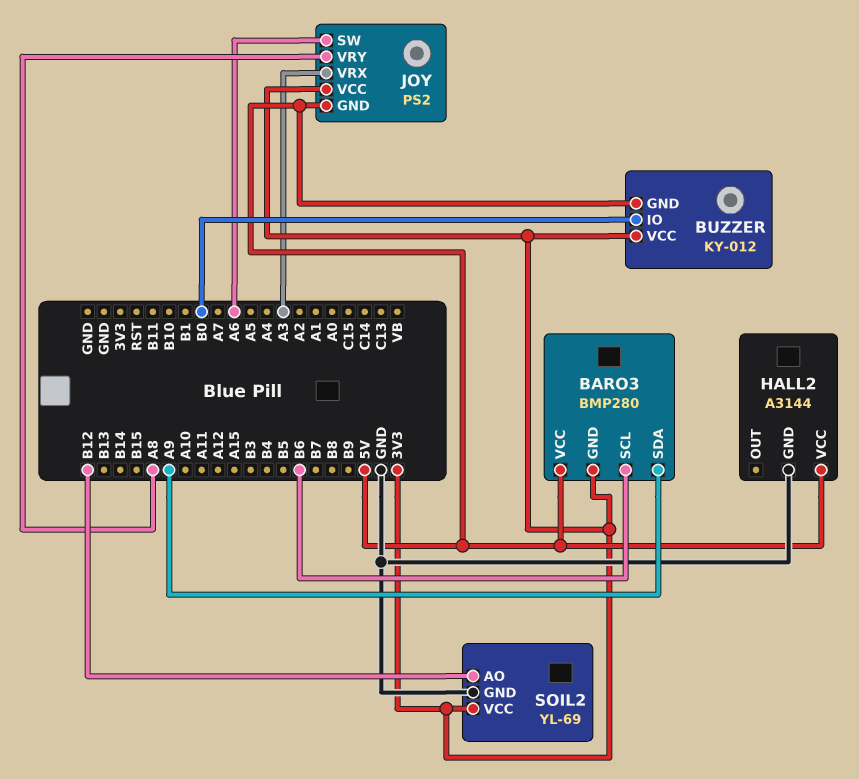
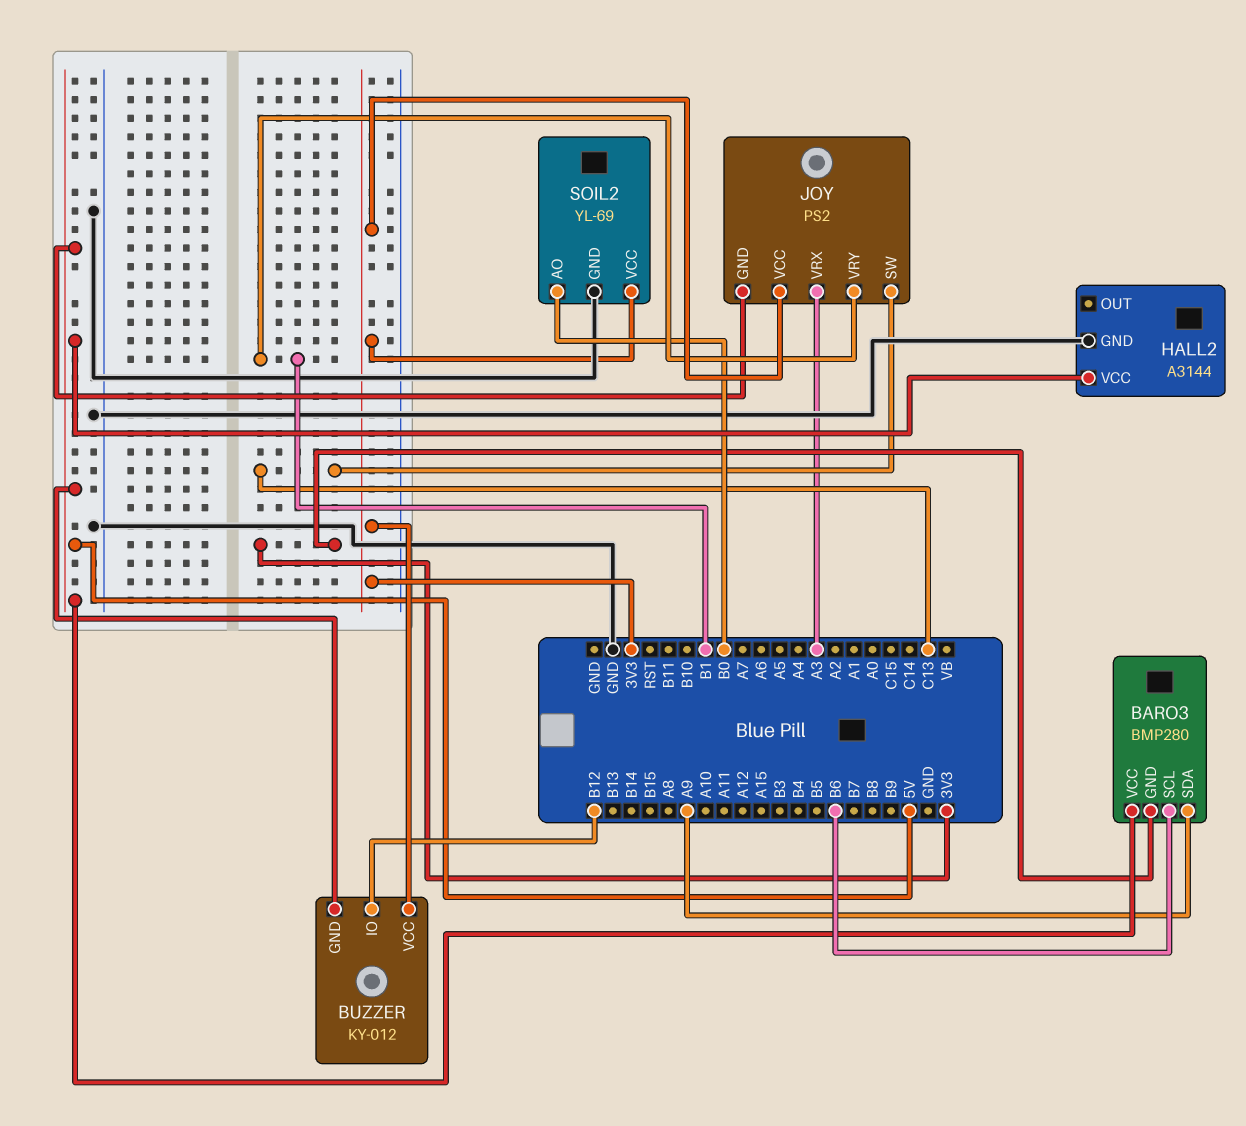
BUZZER pin IO: B0 -> B12
JOY pin SW: A6 -> C13
JOY pin VRY: A8 -> B1
SOIL2 pin AO: B12 -> B0

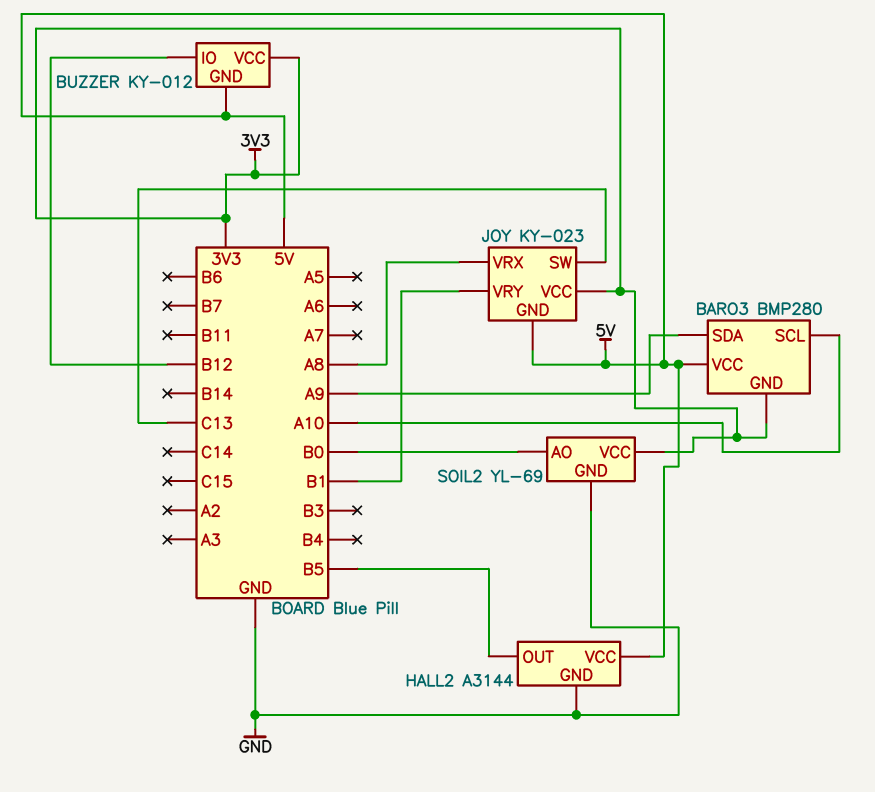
BARO3 pin SCL: B6 -> A10
HALL2 pin OUT: none -> B5
JOY: PS2 -> KY-023
JOY pin VRX: A3 -> A8

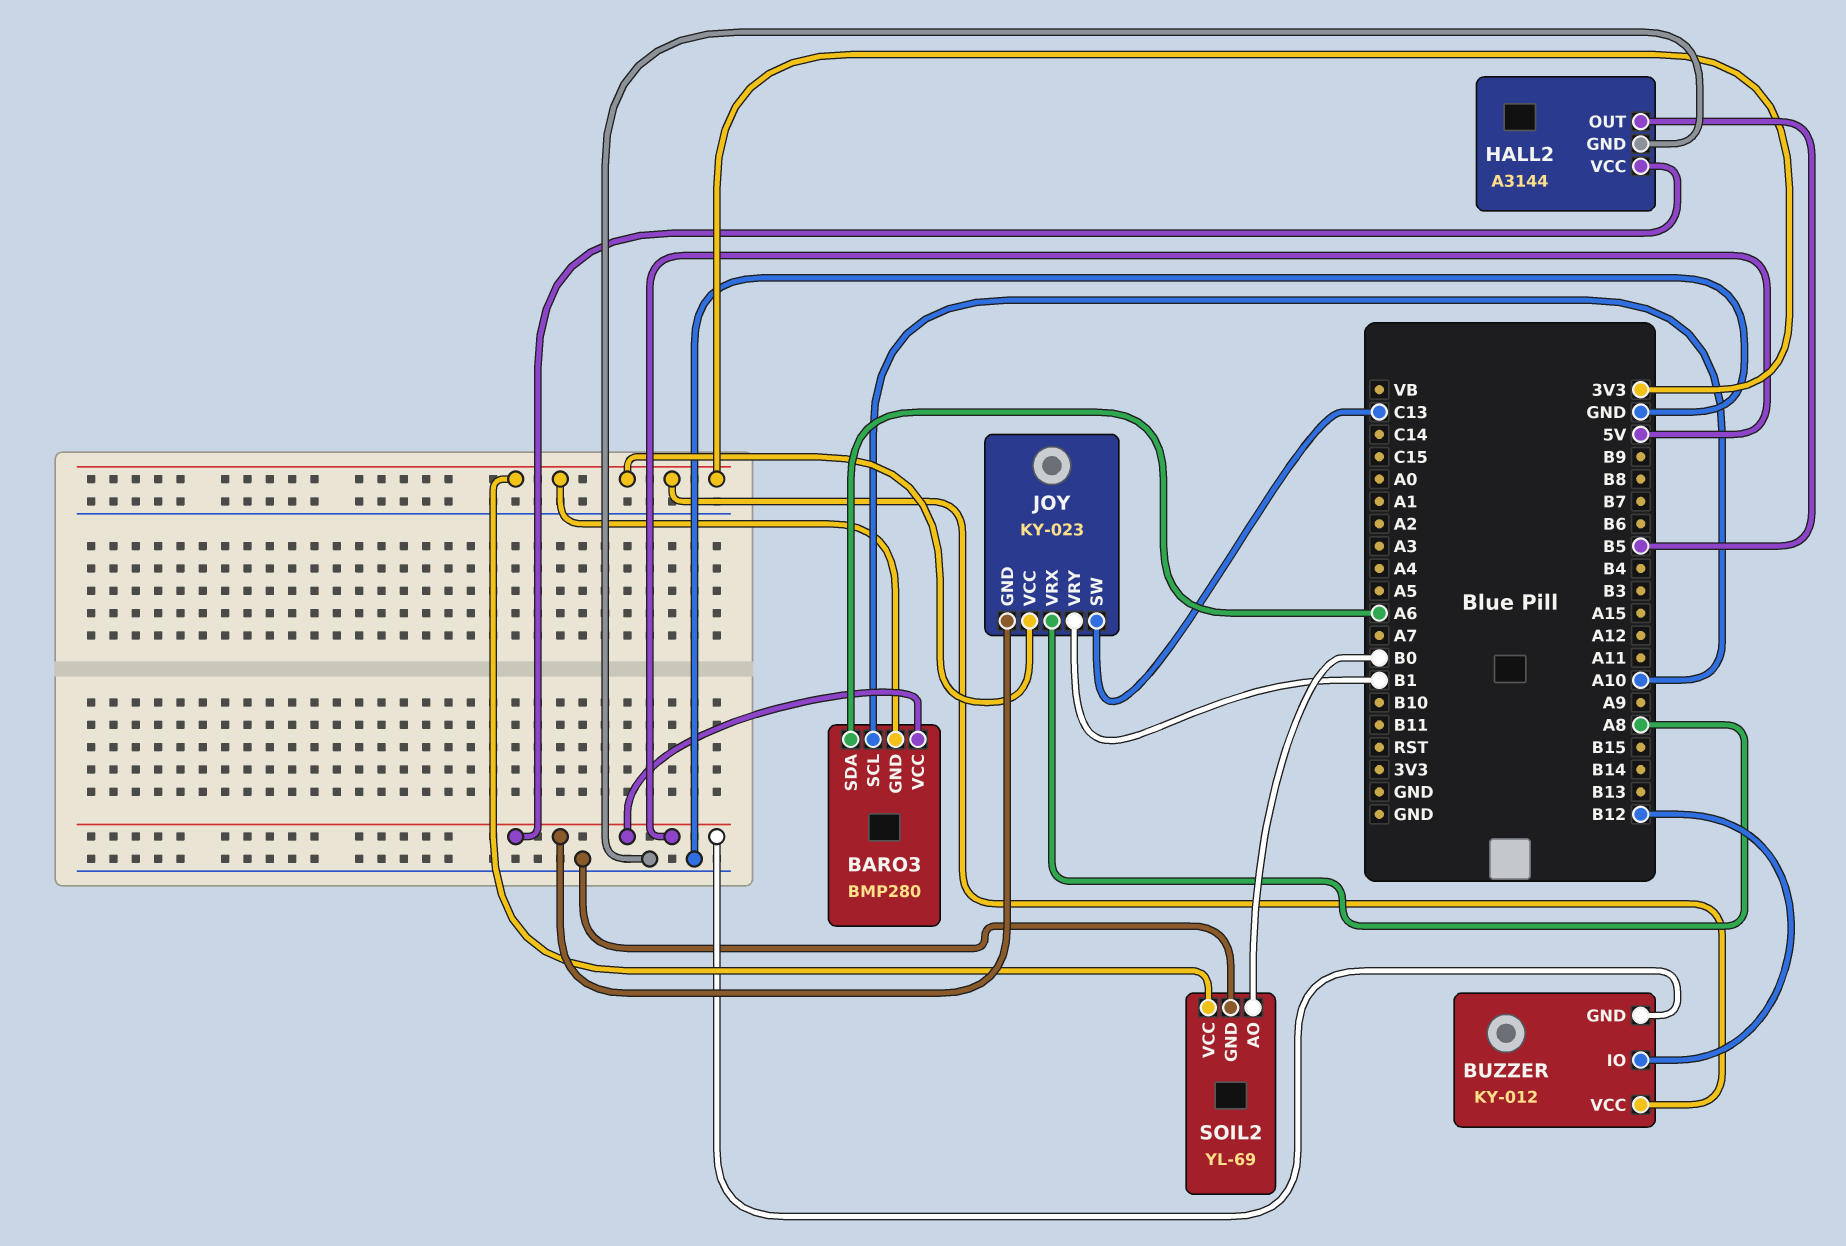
BARO3 pin SDA: A9 -> A6

